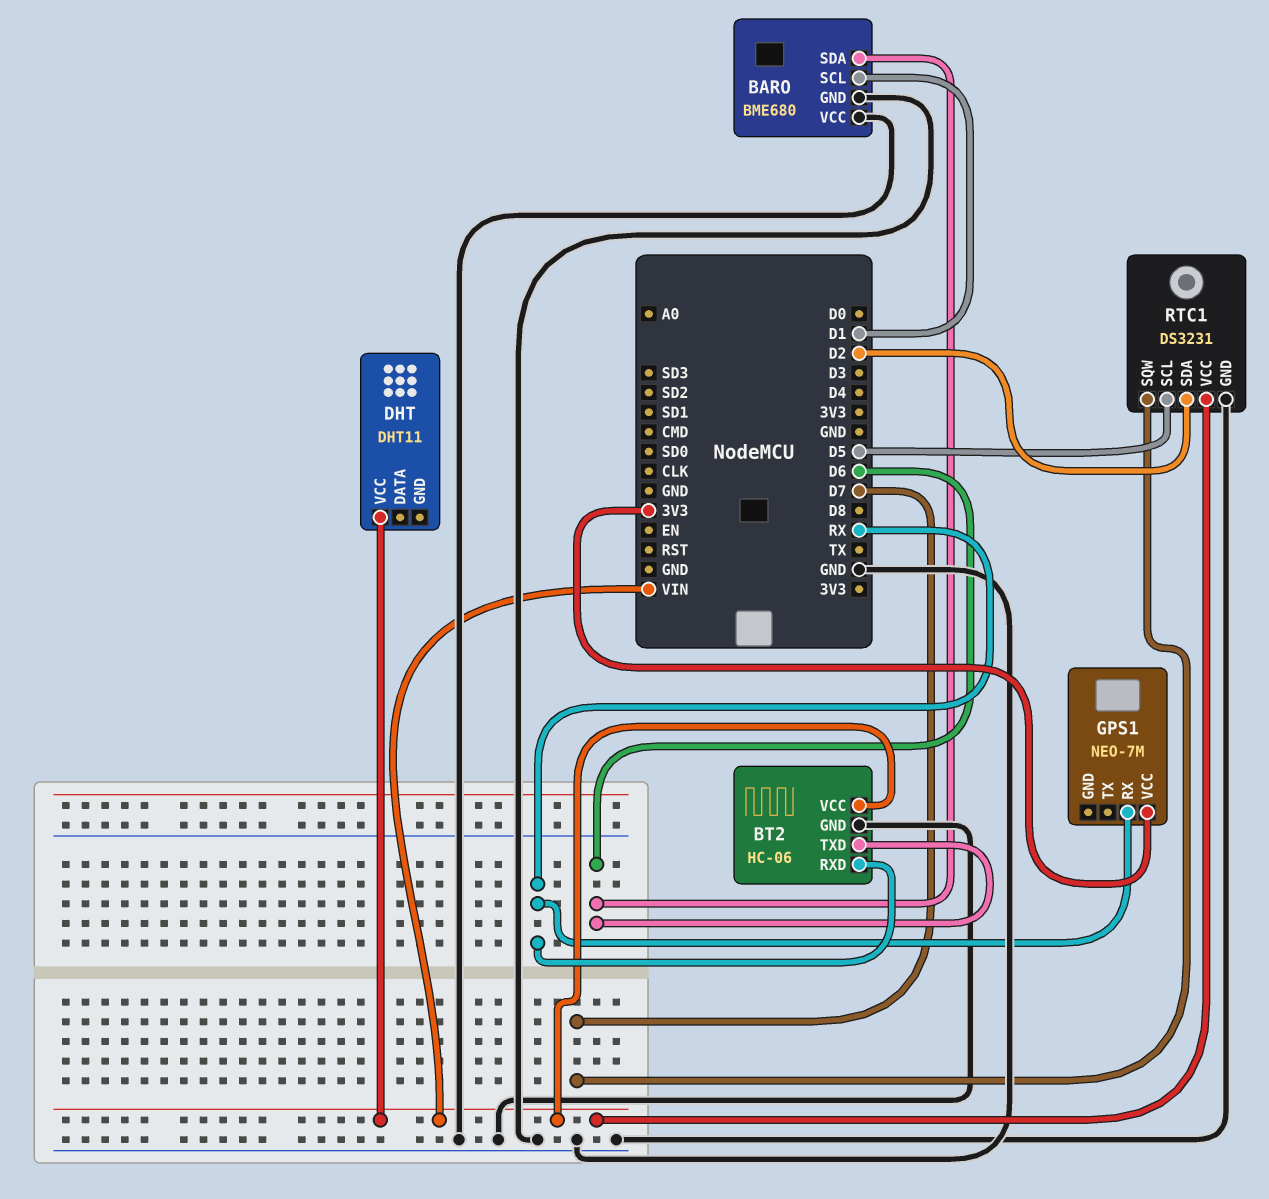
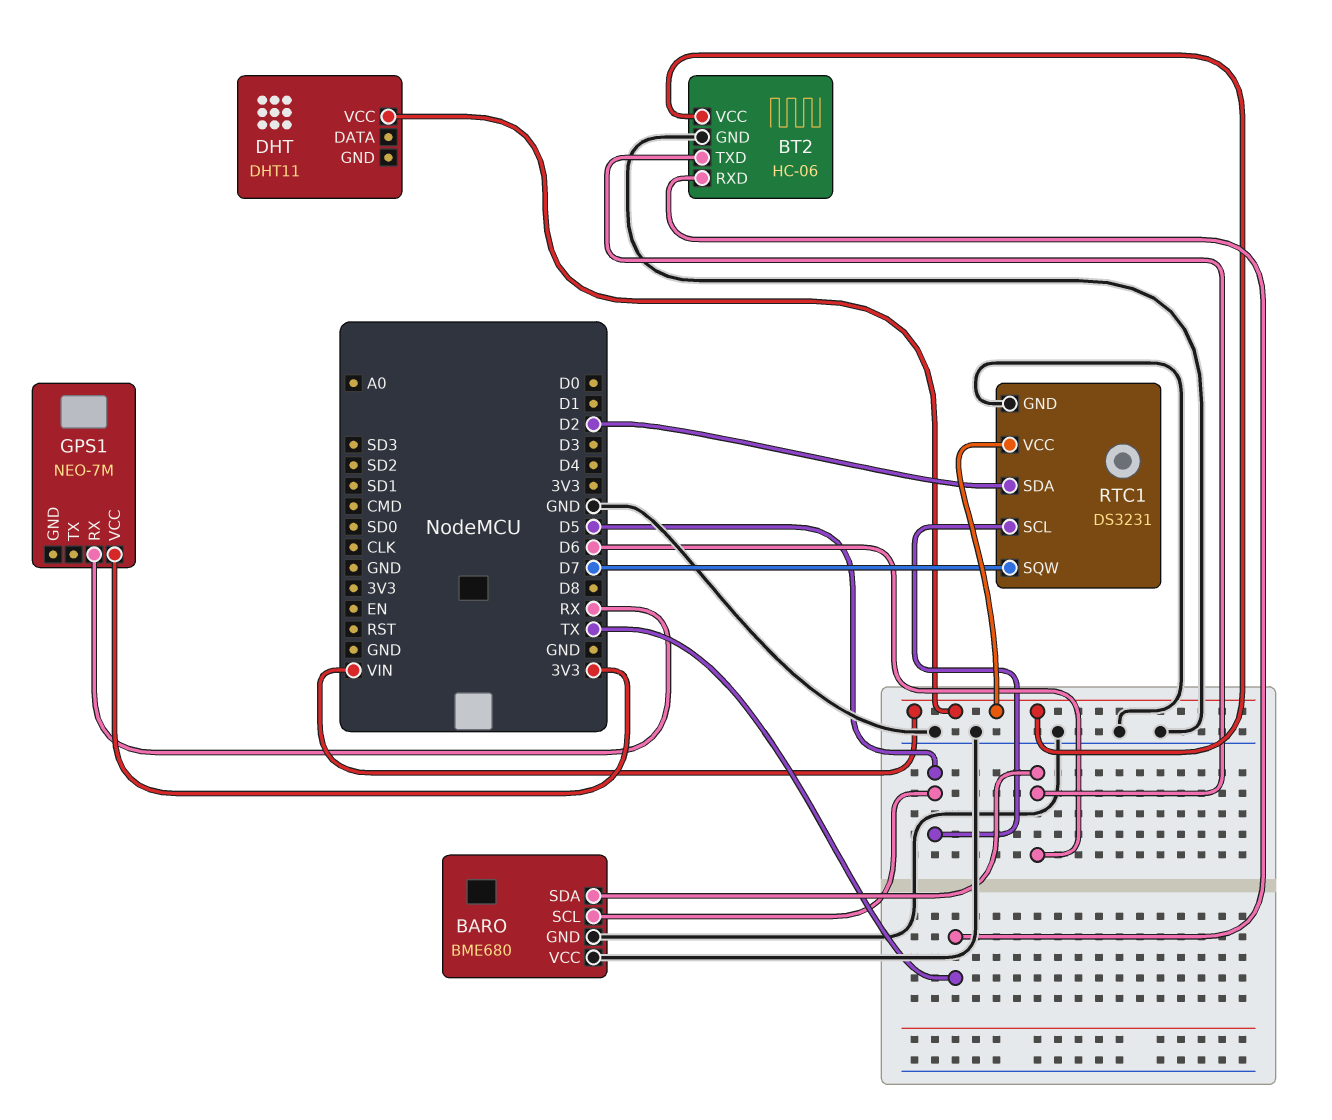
BARO pin SCL: D1 -> D5
BT2 pin RXD: RX -> TX

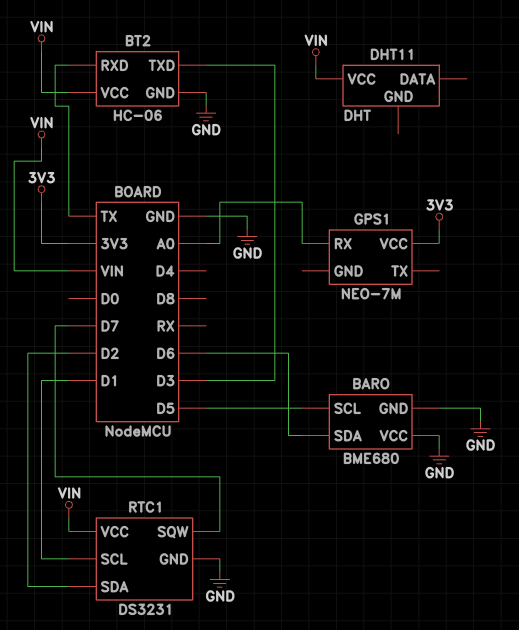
BT2 pin TXD: D6 -> D3
GPS1 pin RX: RX -> A0
RTC1 pin SCL: D5 -> D1

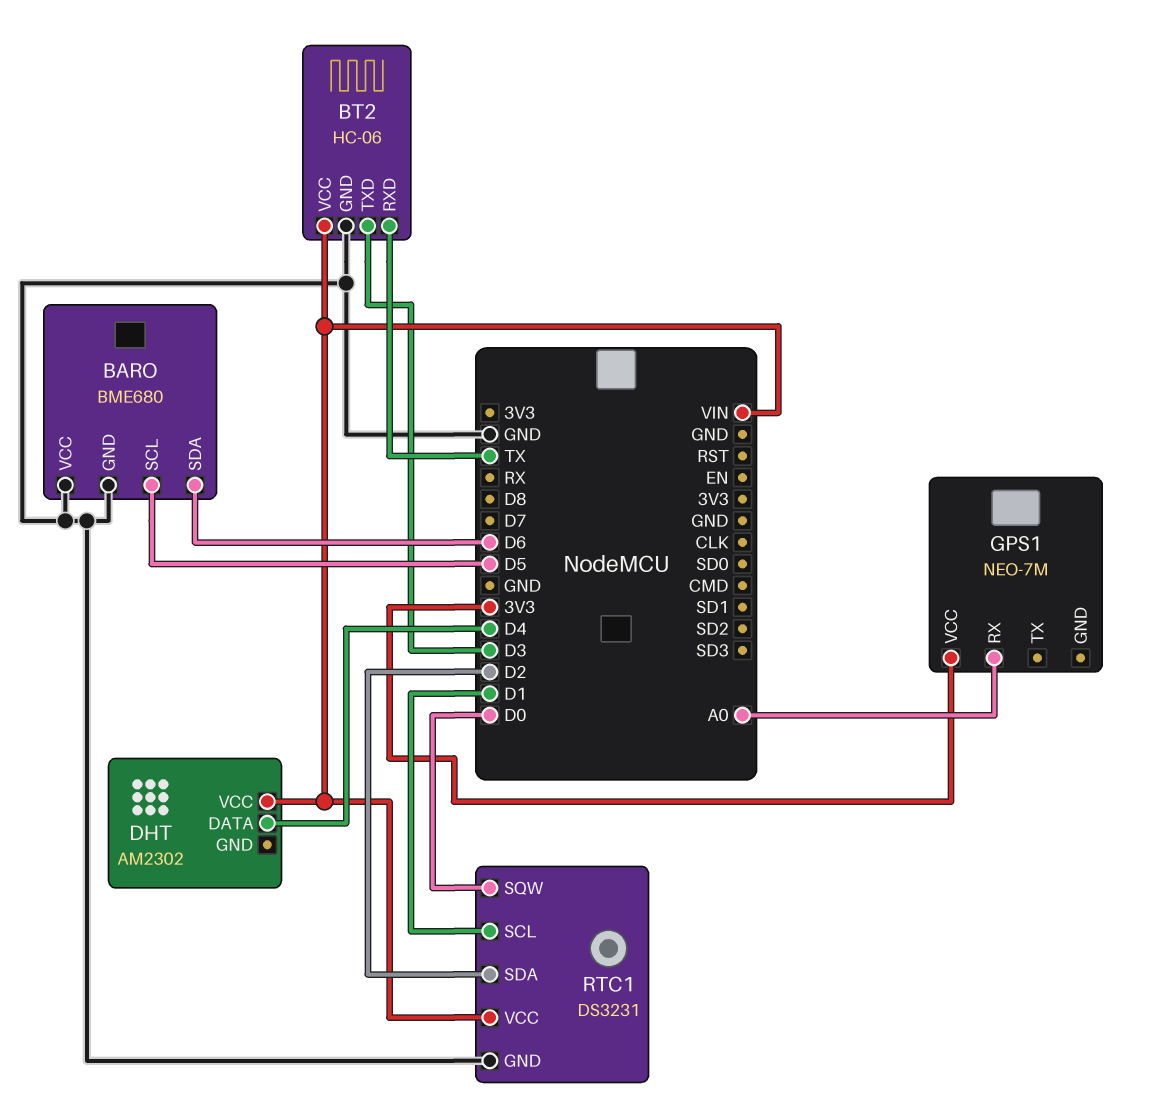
DHT: DHT11 -> AM2302
DHT pin DATA: none -> D4
RTC1 pin SQW: D7 -> D0

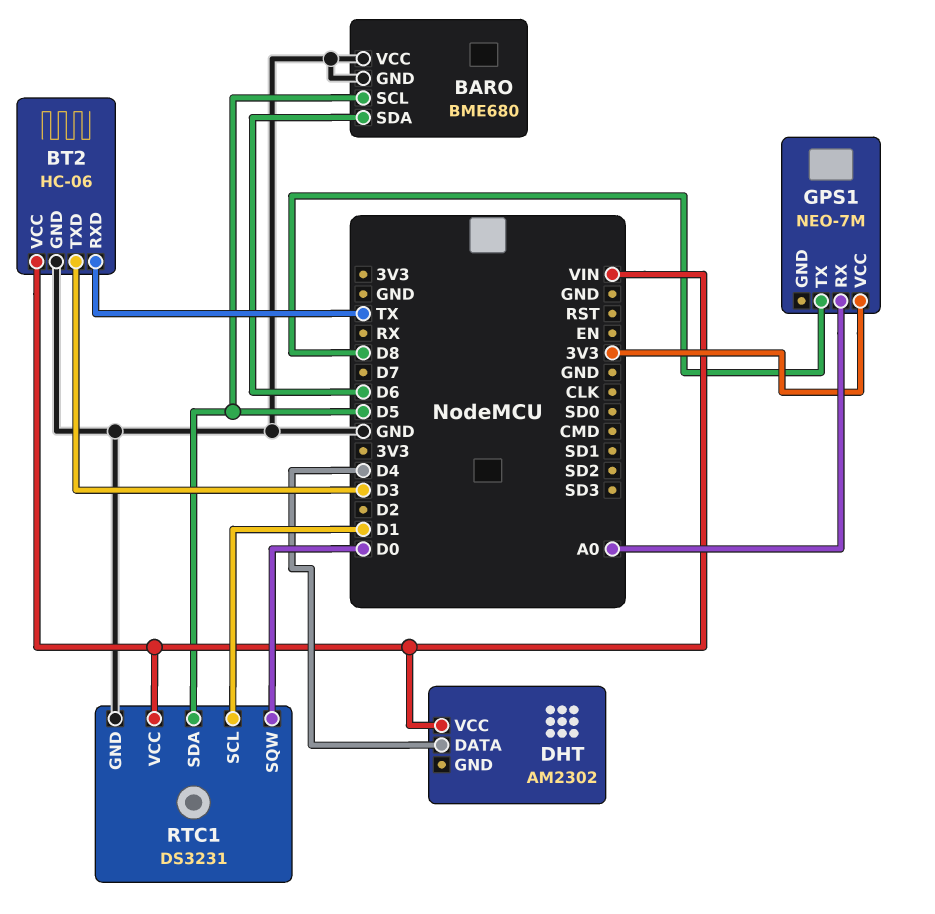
GPS1 pin TX: none -> D8
RTC1 pin SDA: D2 -> D5

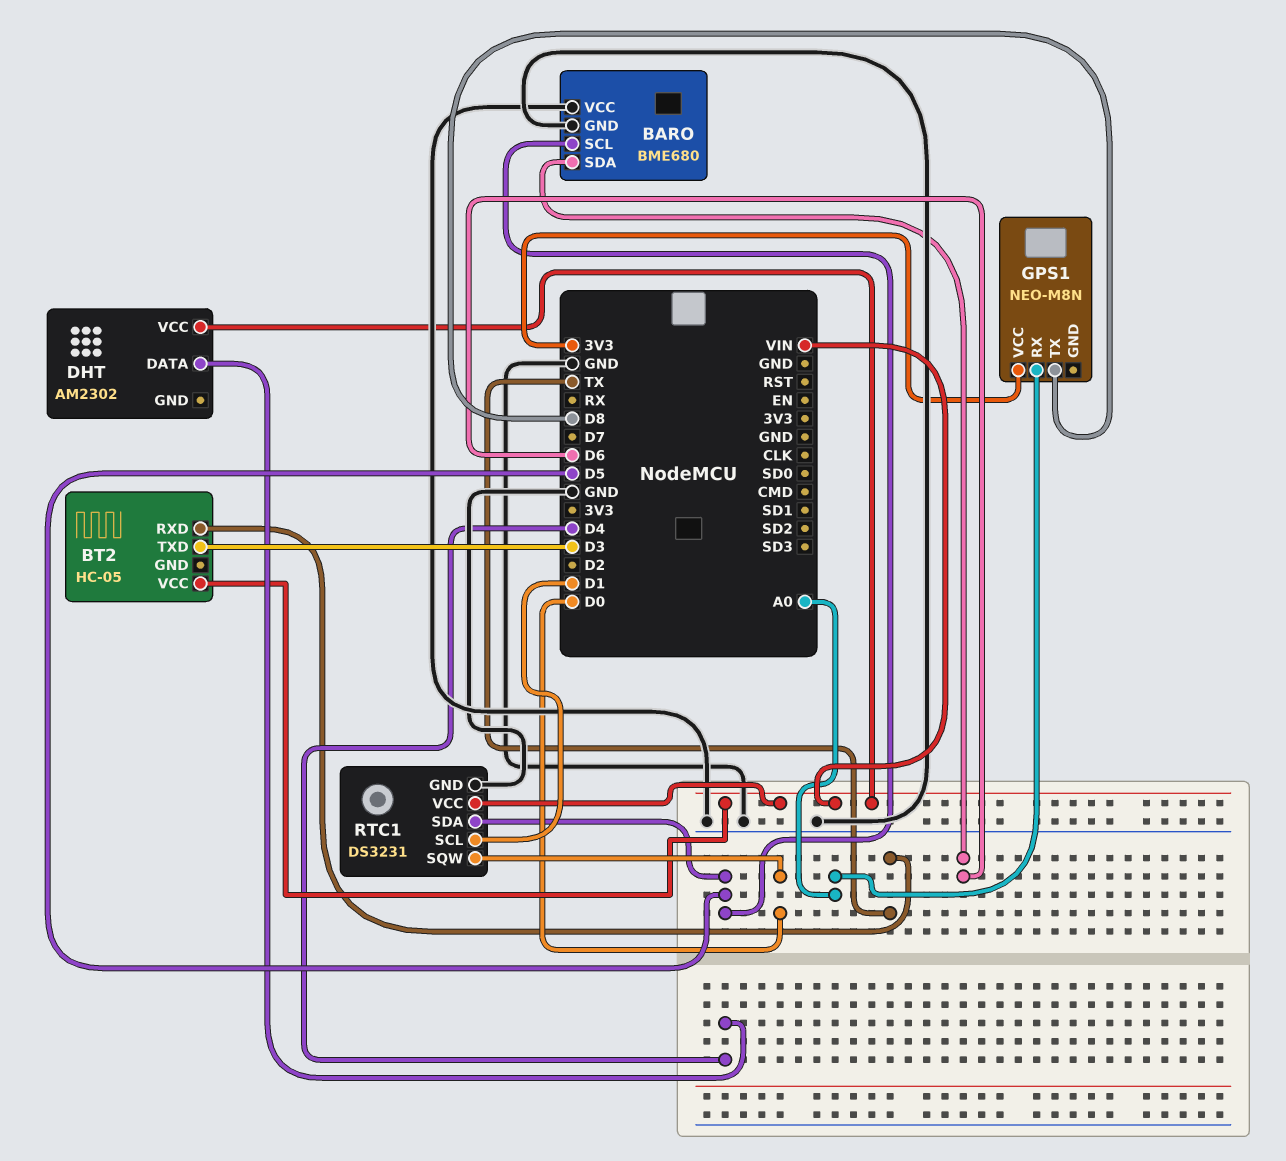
BT2: HC-06 -> HC-05
BT2 pin GND: GND -> none
GPS1: NEO-7M -> NEO-M8N

